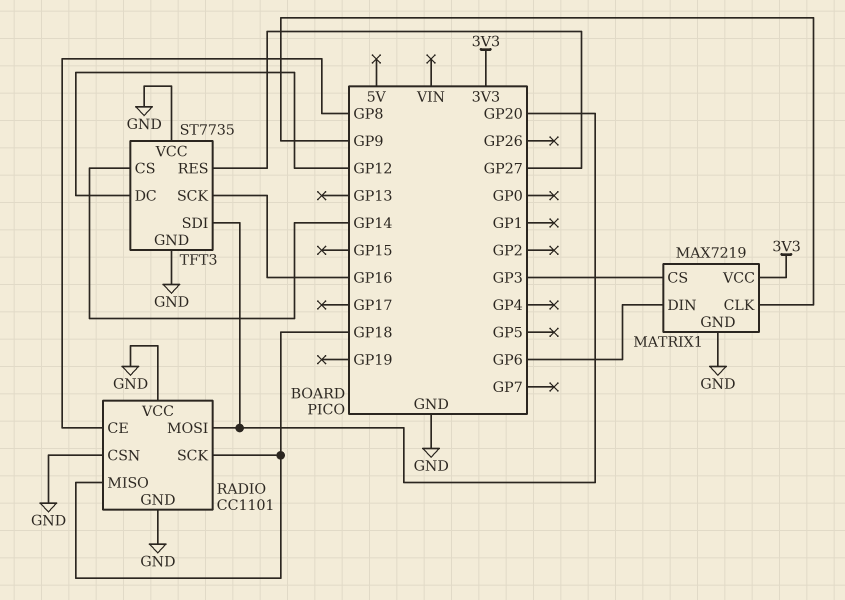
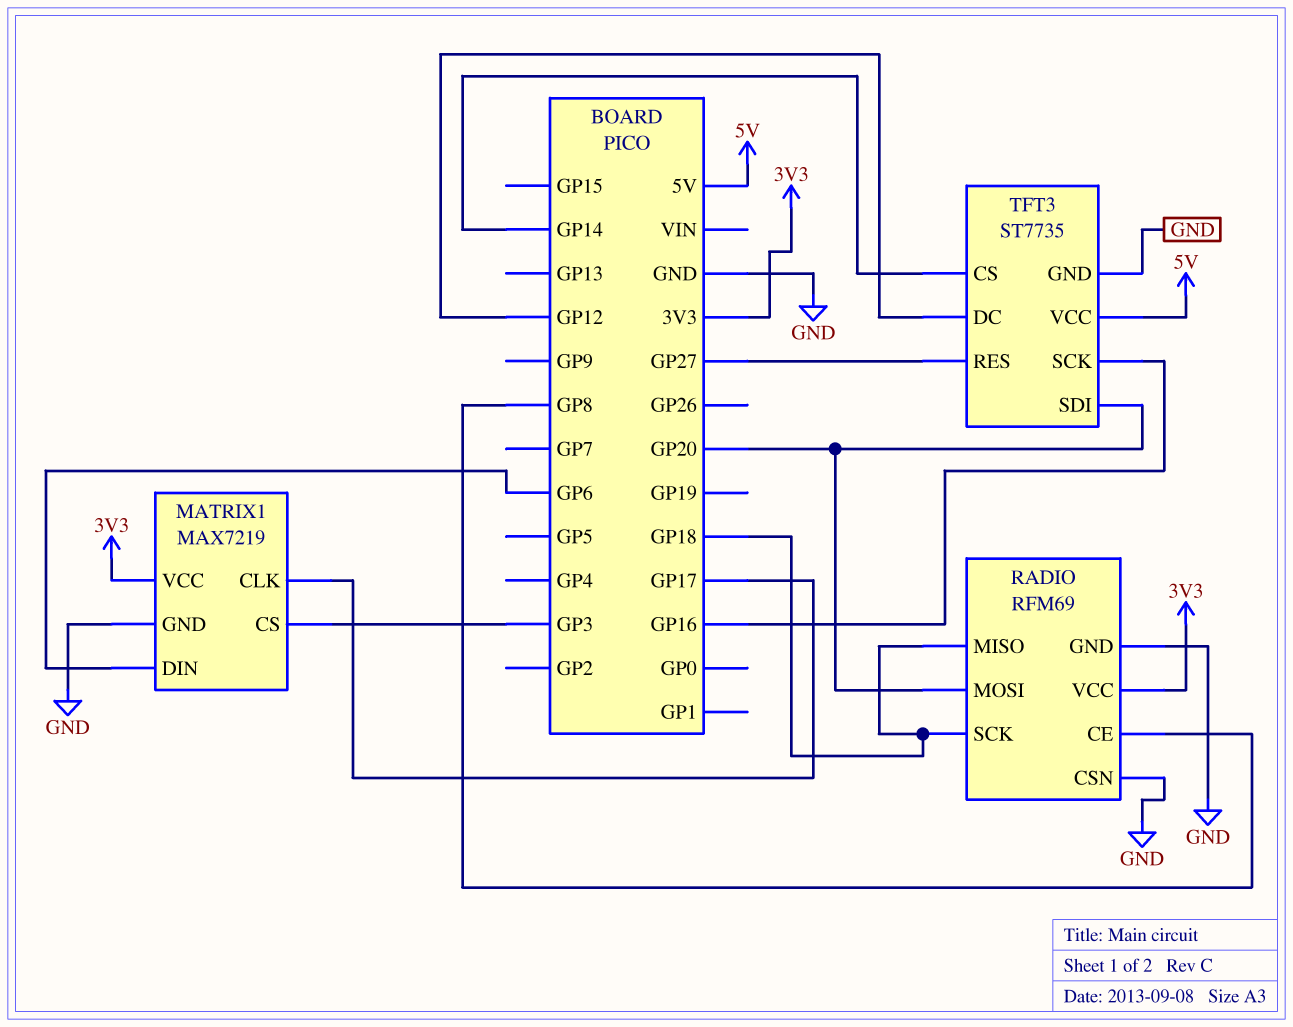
MATRIX1 pin CLK: GP9 -> GP17
RADIO: CC1101 -> RFM69
RADIO pin VCC: GND -> 3V3
TFT3 pin VCC: GND -> 5V

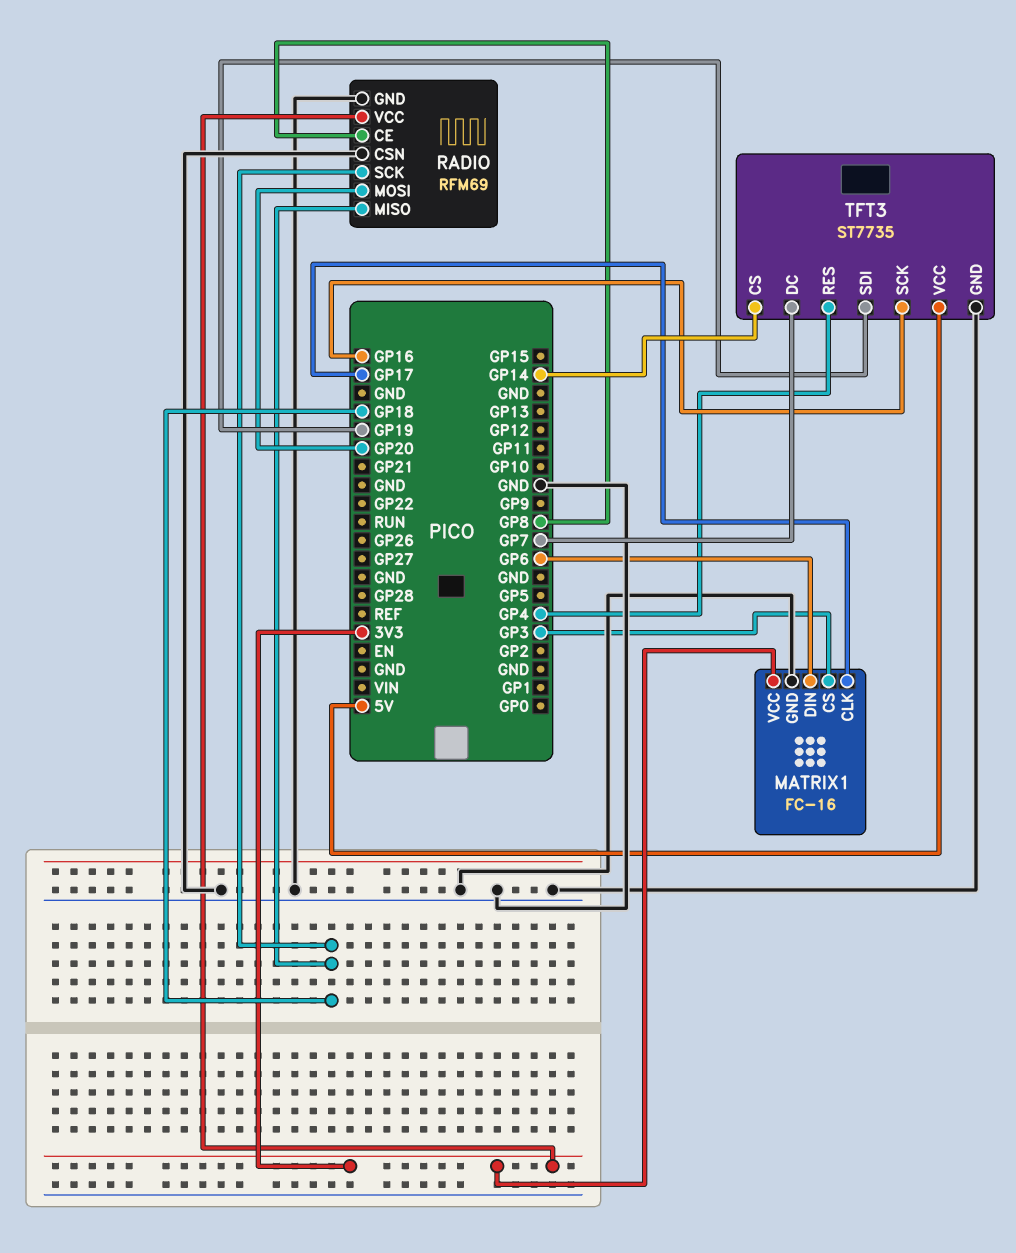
MATRIX1: MAX7219 -> FC-16
TFT3 pin DC: GP12 -> GP7
TFT3 pin RES: GP27 -> GP4
TFT3 pin SDI: GP20 -> GP19

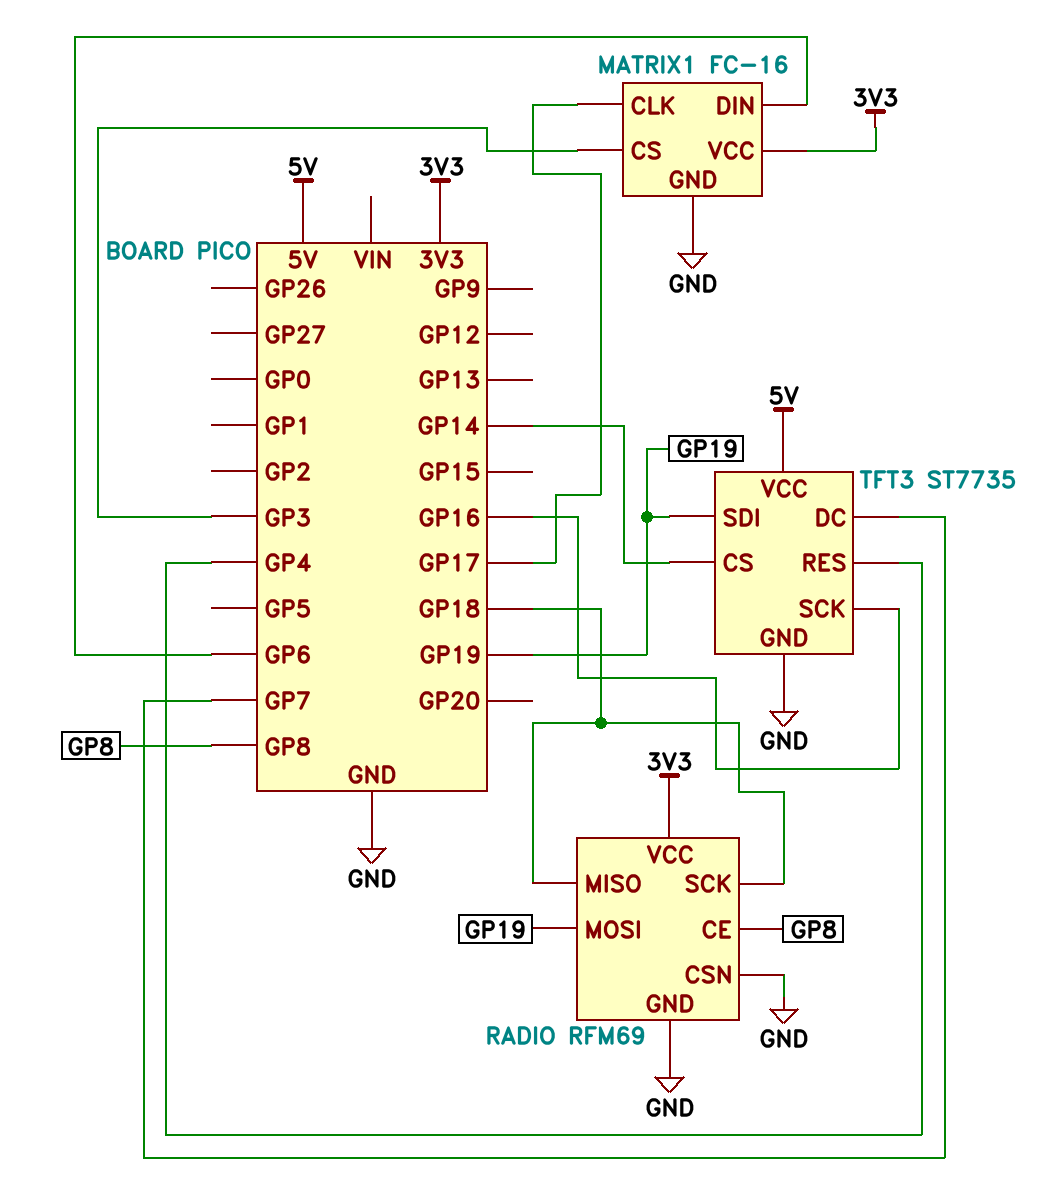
RADIO pin MOSI: GP20 -> GP19

